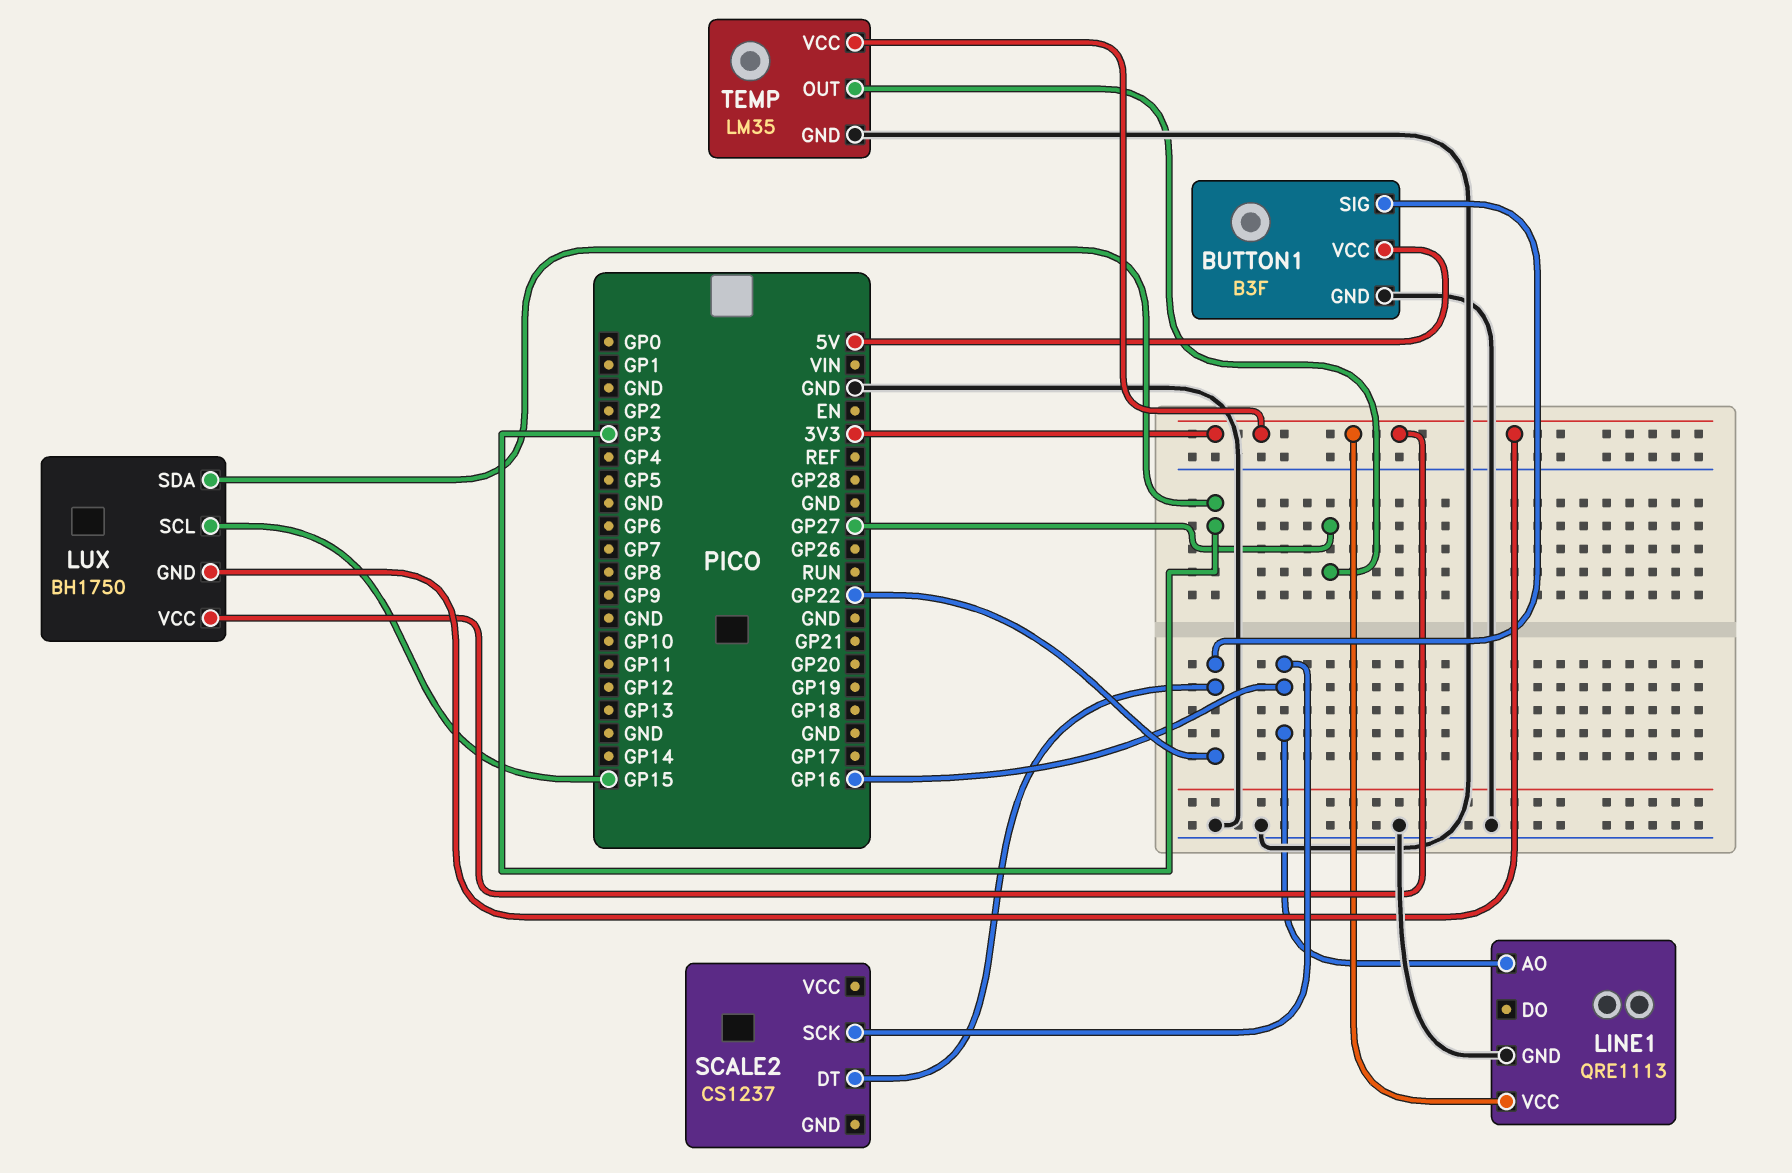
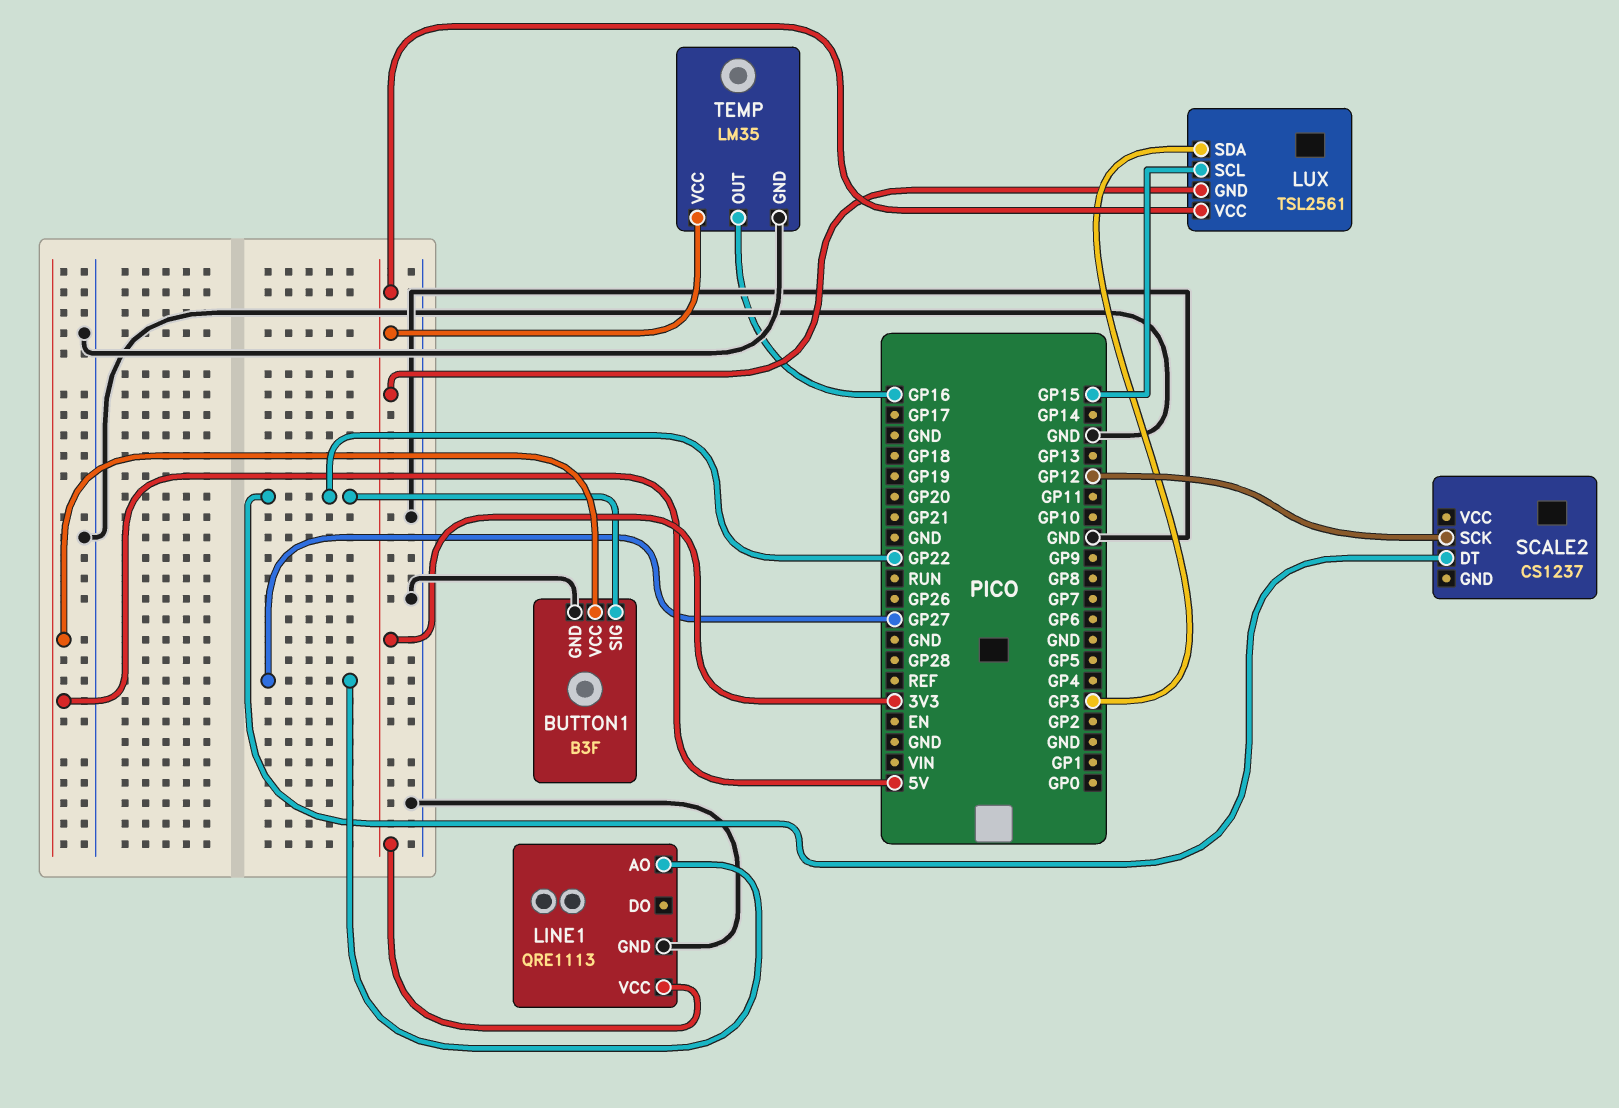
LINE1 pin AO: GP16 -> GP27
LUX: BH1750 -> TSL2561
SCALE2 pin SCK: GP16 -> GP12
TEMP pin OUT: GP27 -> GP16

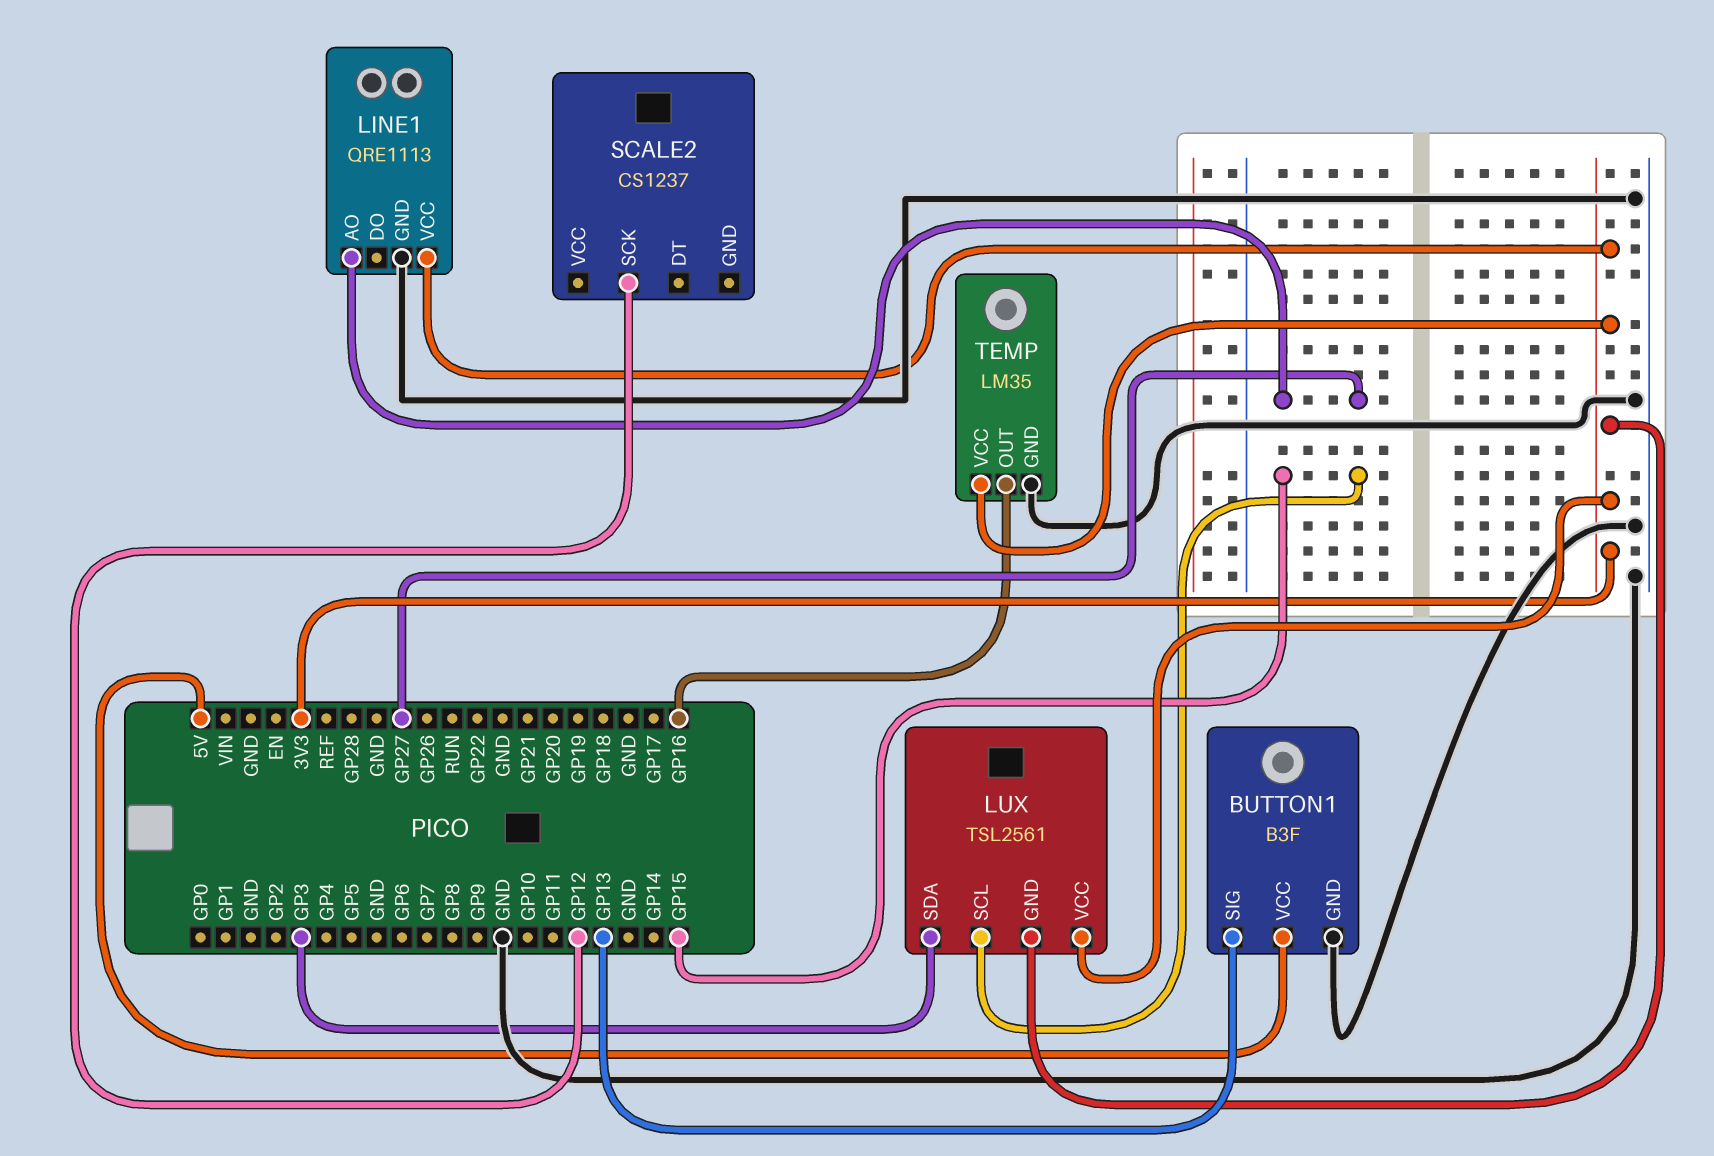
BUTTON1 pin SIG: GP22 -> GP13
SCALE2 pin DT: GP22 -> none

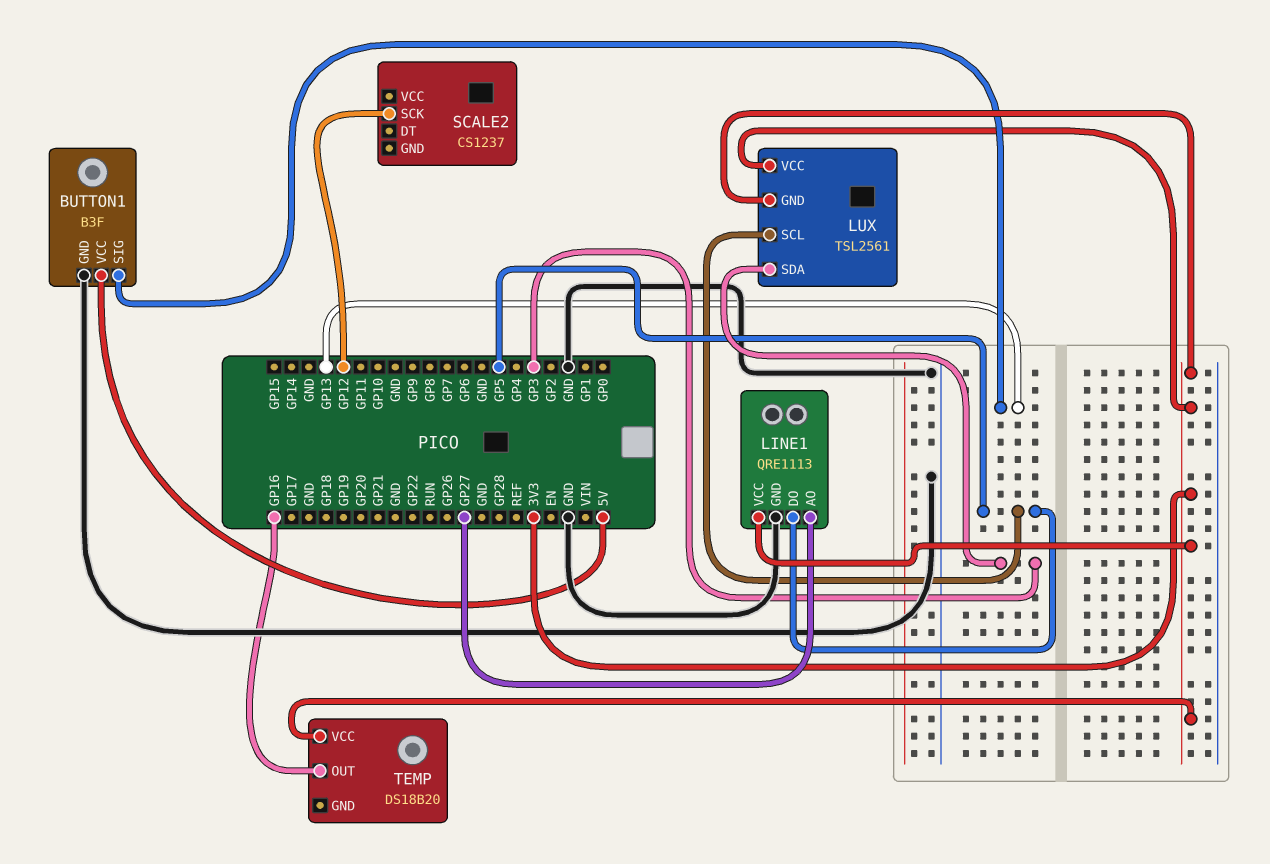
LINE1 pin DO: none -> GP5
LUX pin SCL: GP15 -> GP5
TEMP: LM35 -> DS18B20
TEMP pin GND: GND -> none

